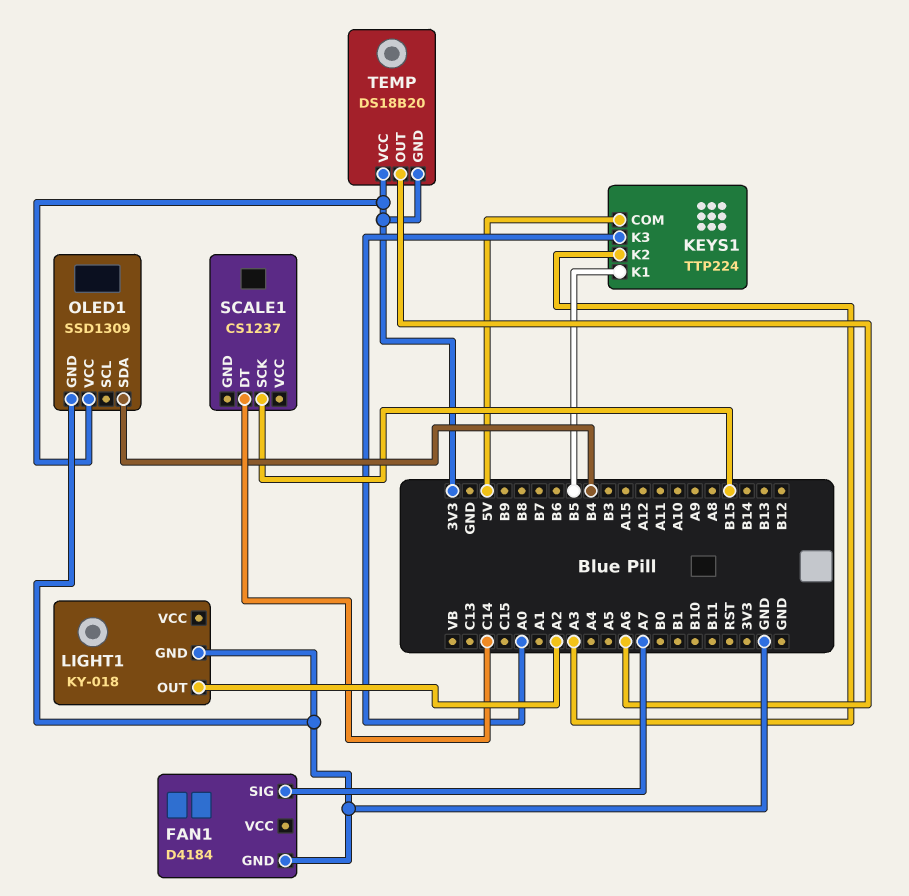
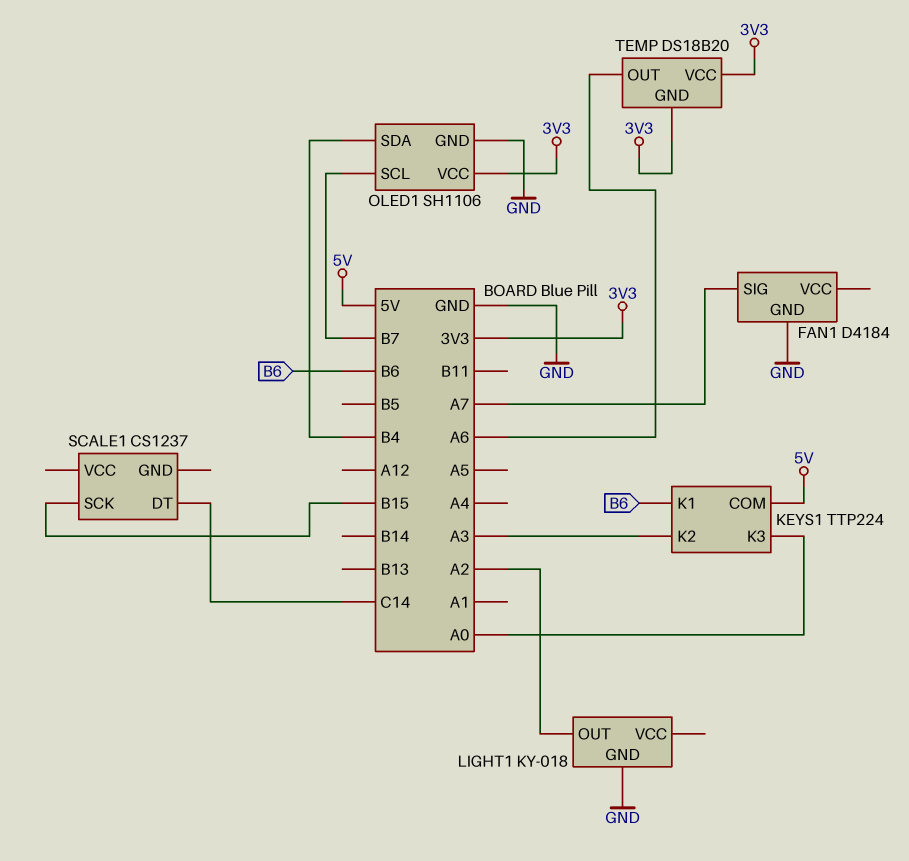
KEYS1 pin K1: B5 -> B6
OLED1: SSD1309 -> SH1106
OLED1 pin SCL: none -> B7

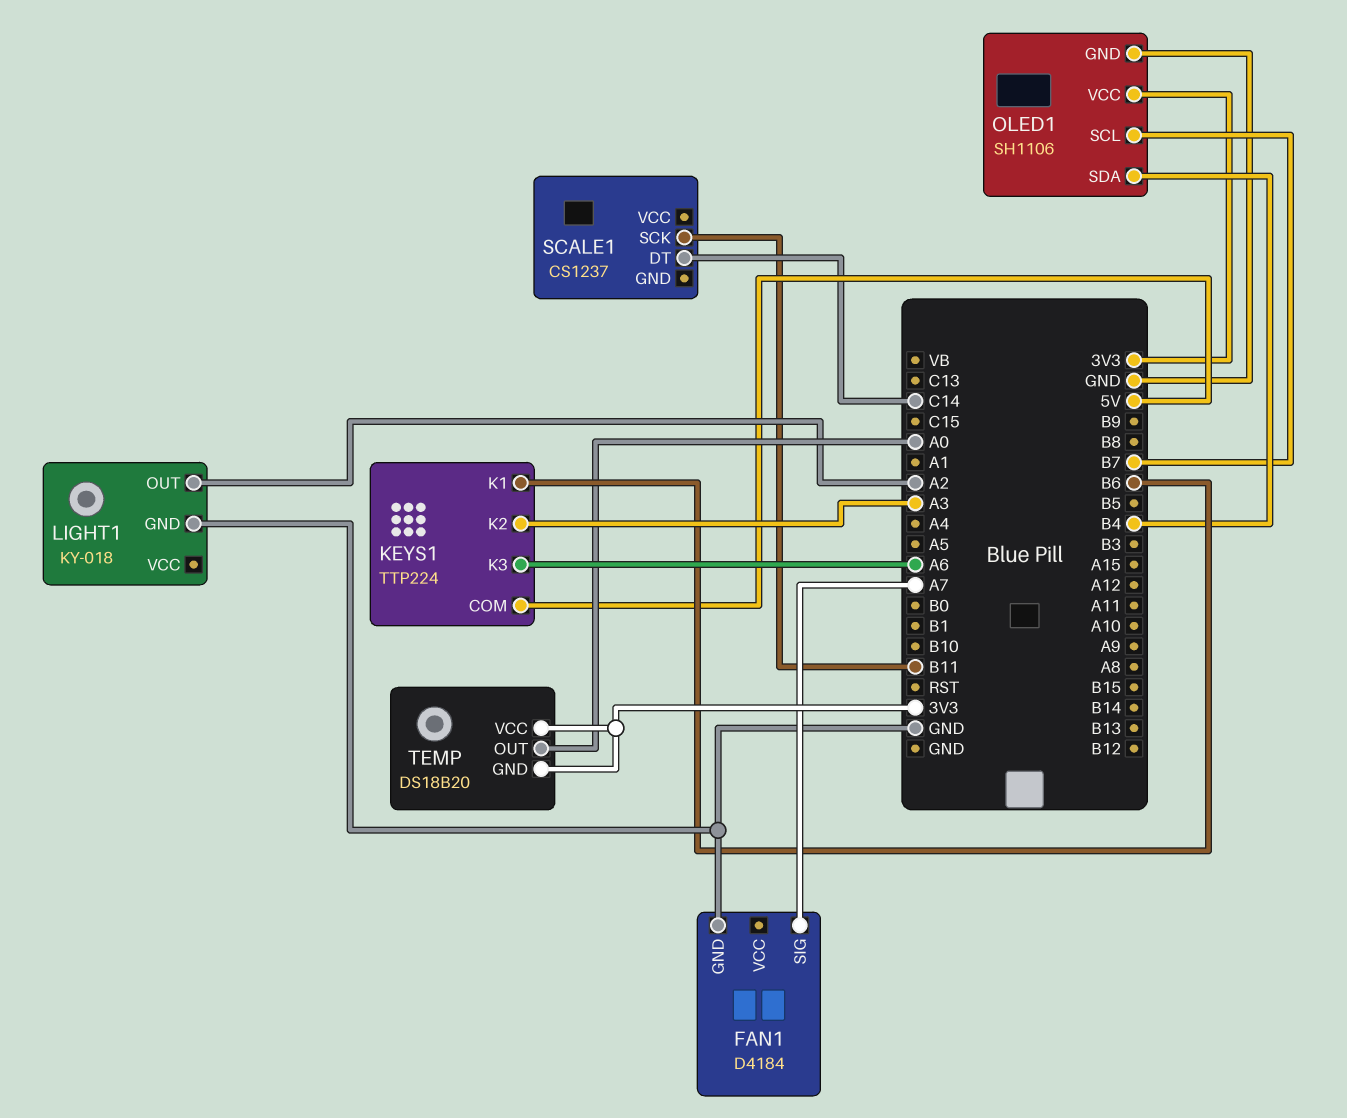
KEYS1 pin K3: A0 -> A6
SCALE1 pin SCK: B15 -> B11
TEMP pin OUT: A6 -> A0

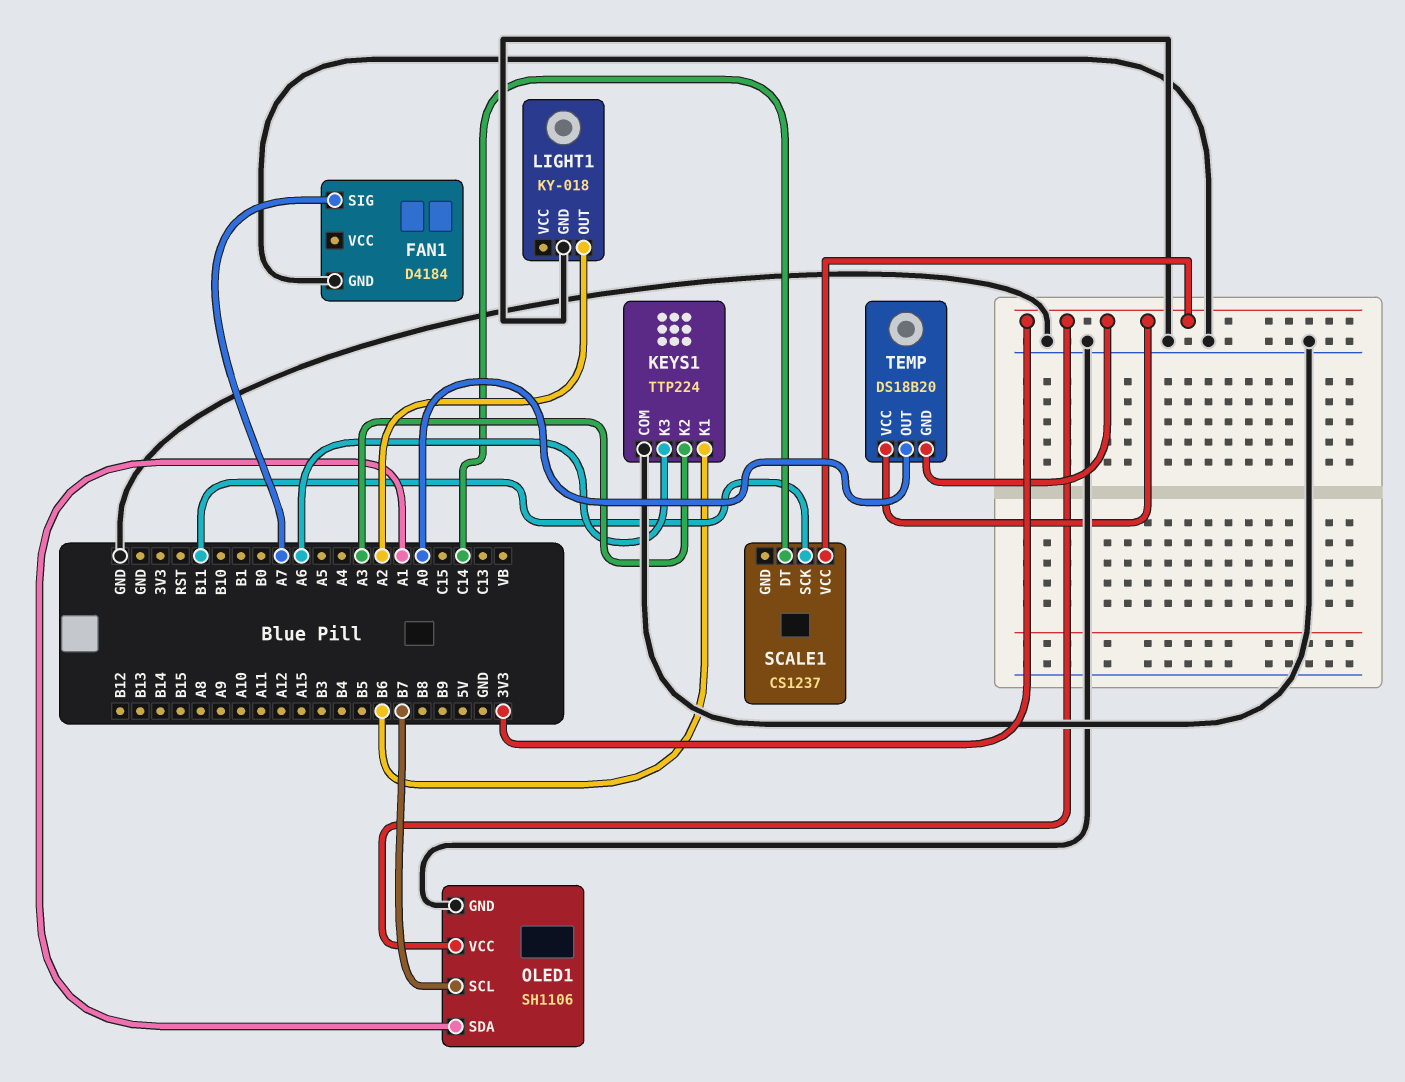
KEYS1 pin COM: 5V -> GND
OLED1 pin SDA: B4 -> A1
SCALE1 pin VCC: none -> 3V3

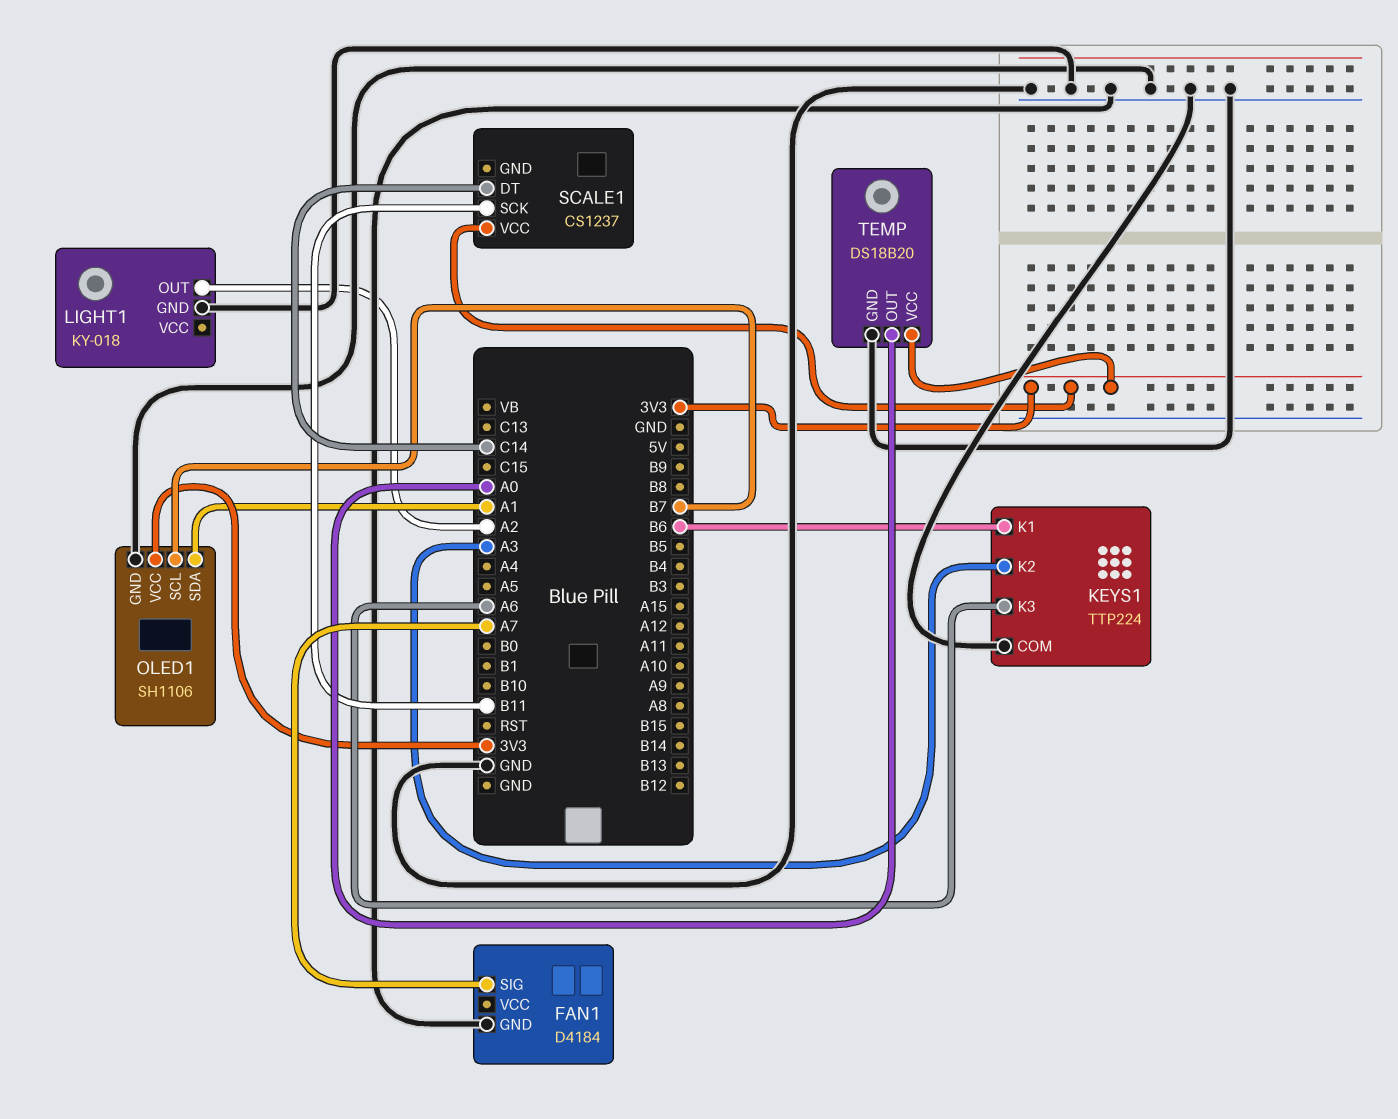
TEMP pin GND: 3V3 -> GND

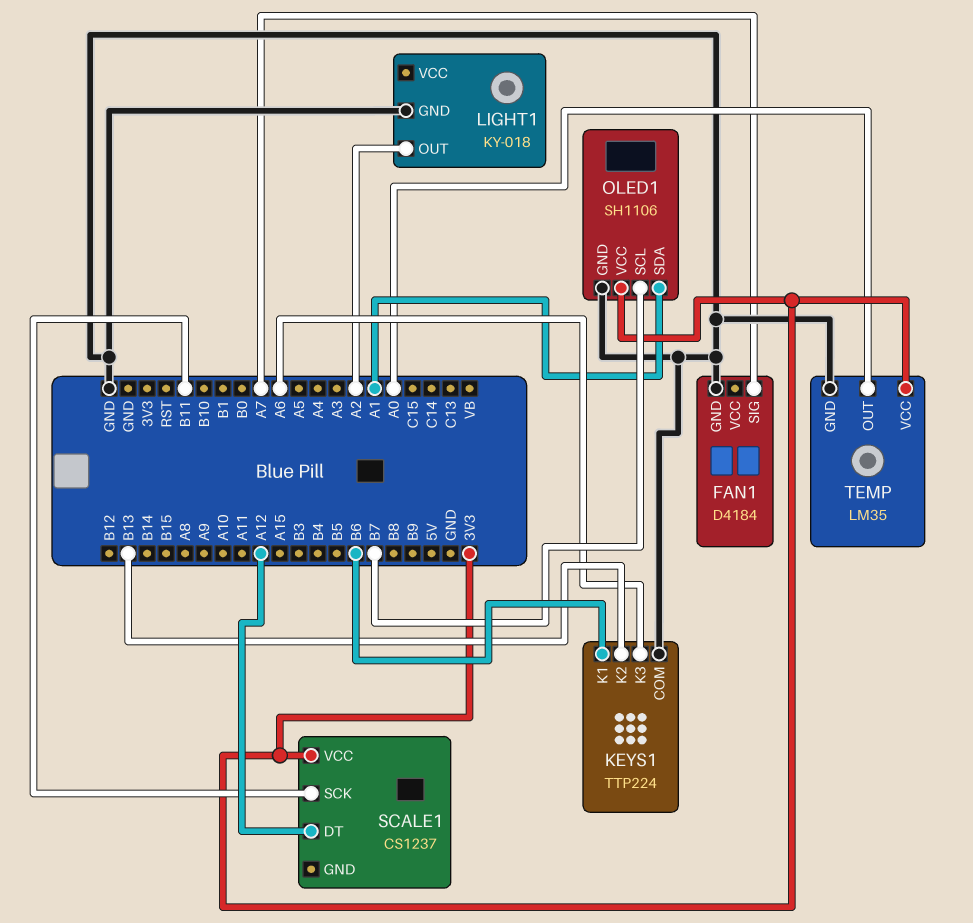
KEYS1 pin K2: A3 -> B13
SCALE1 pin DT: C14 -> A12
TEMP: DS18B20 -> LM35

